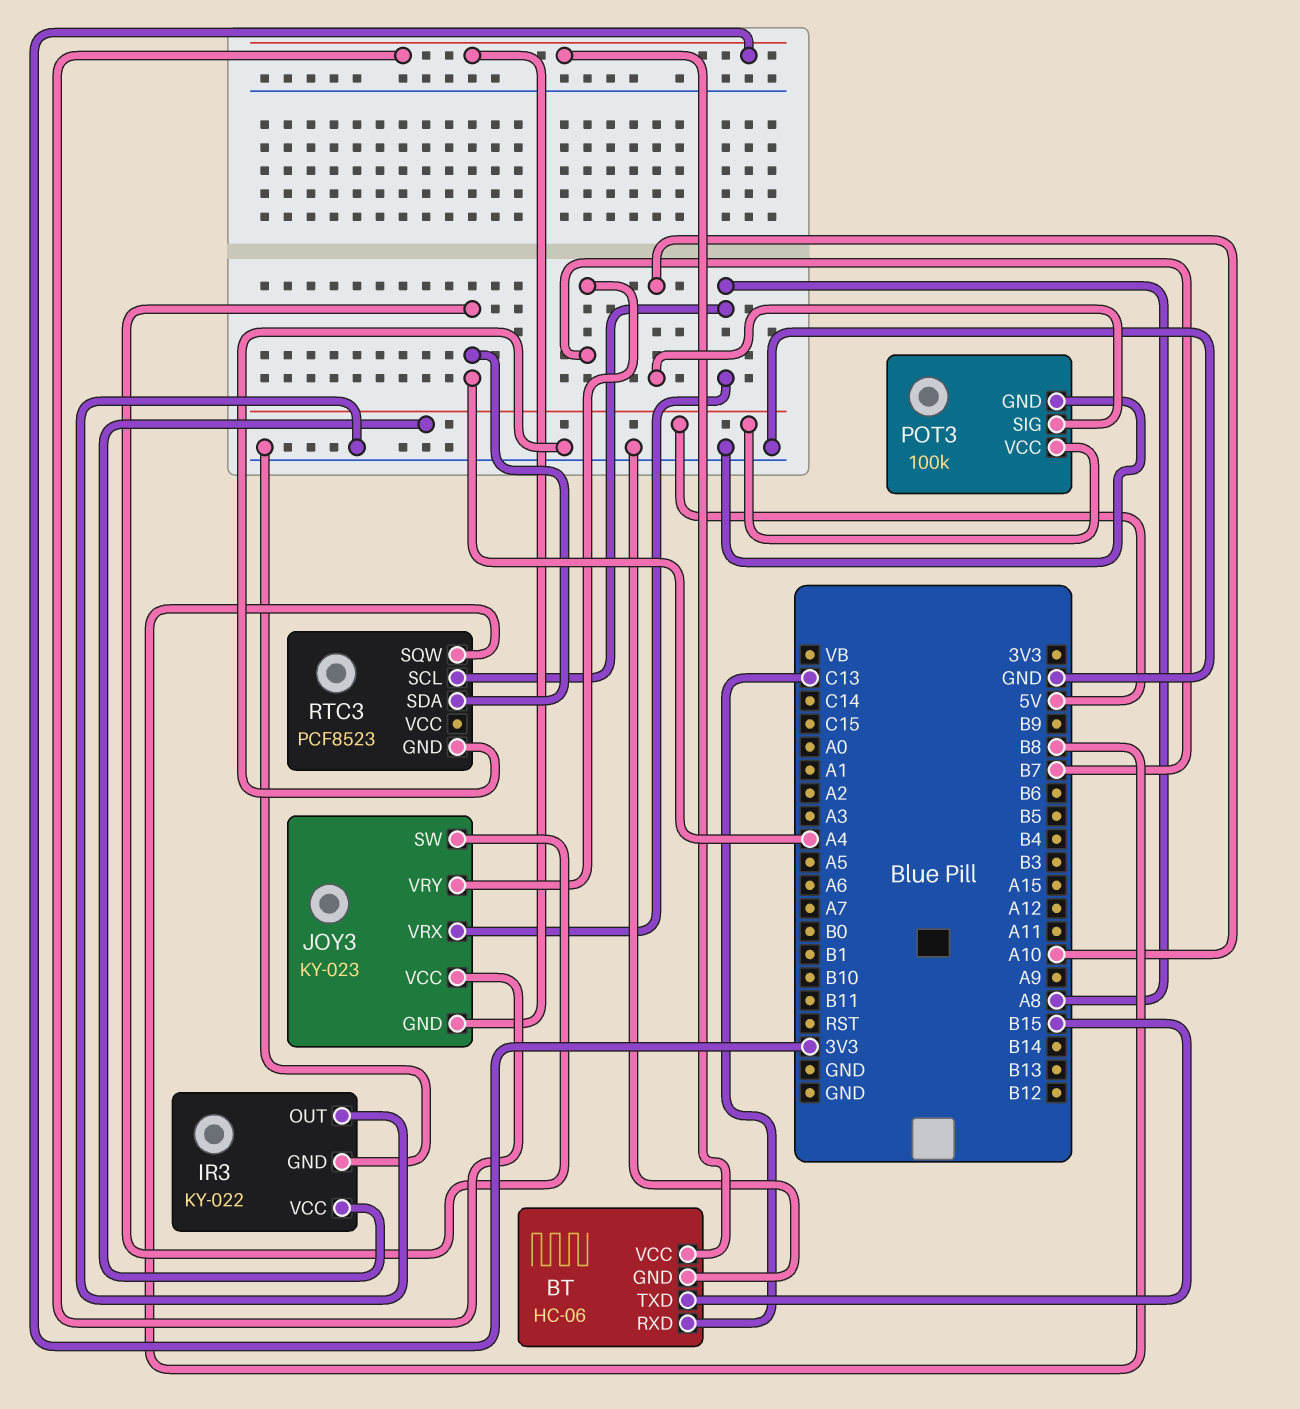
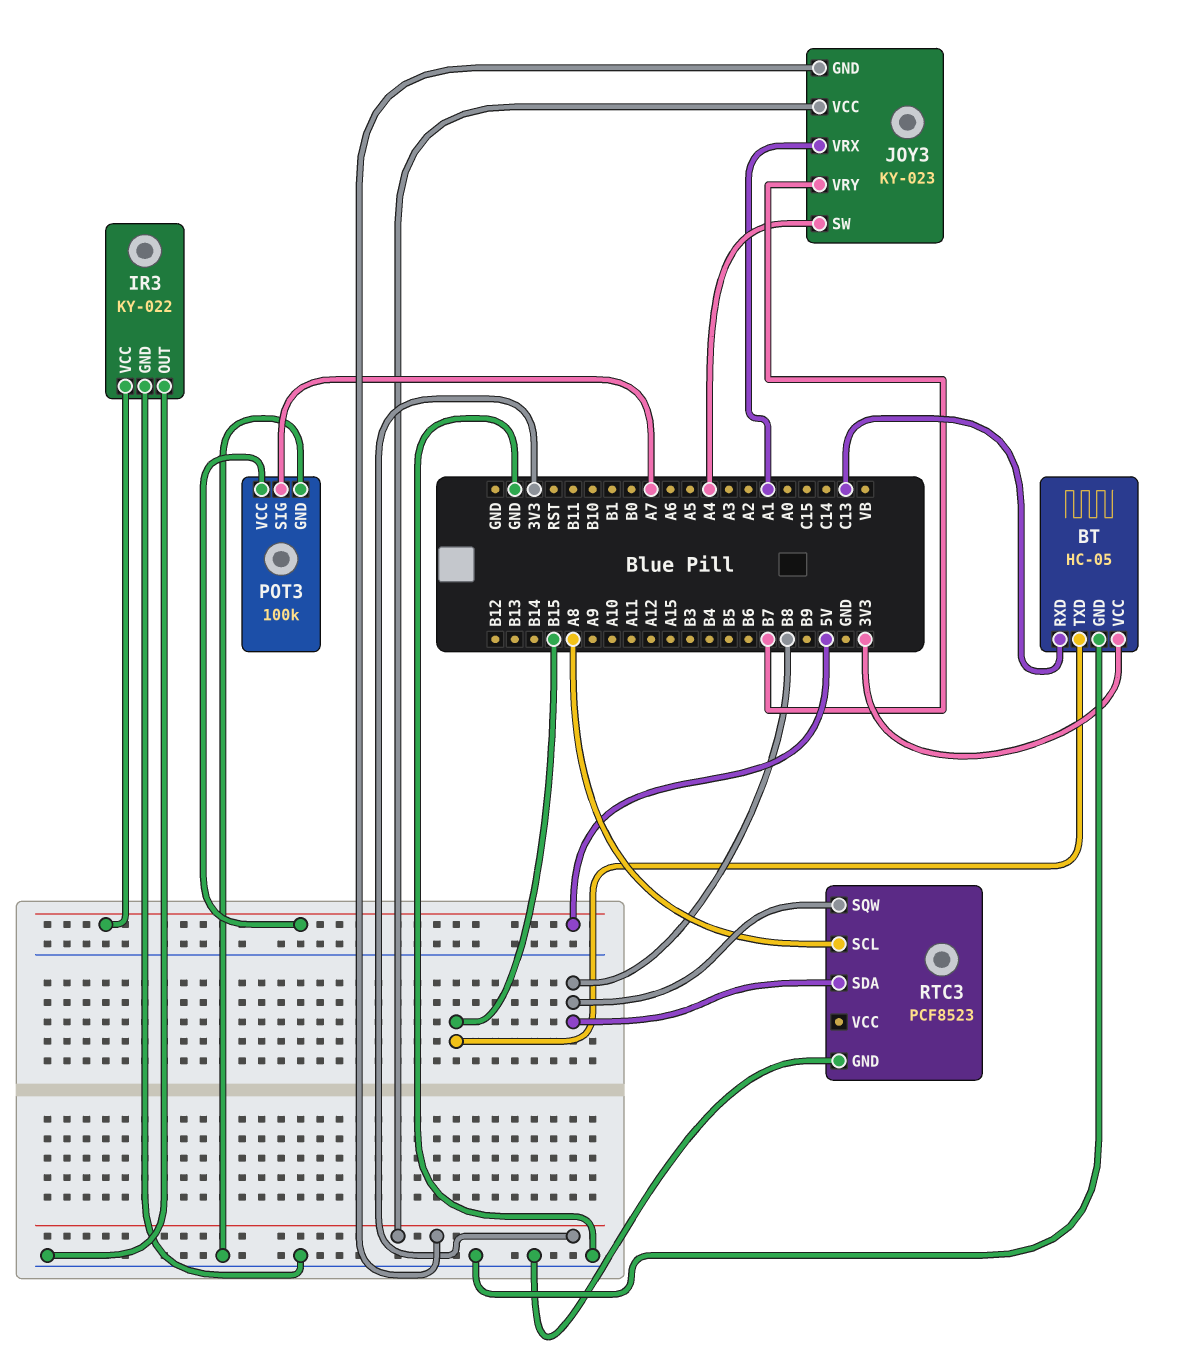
BT: HC-06 -> HC-05
JOY3 pin VRX: A8 -> A1
POT3 pin SIG: A10 -> A7
RTC3 pin SDA: A4 -> B8

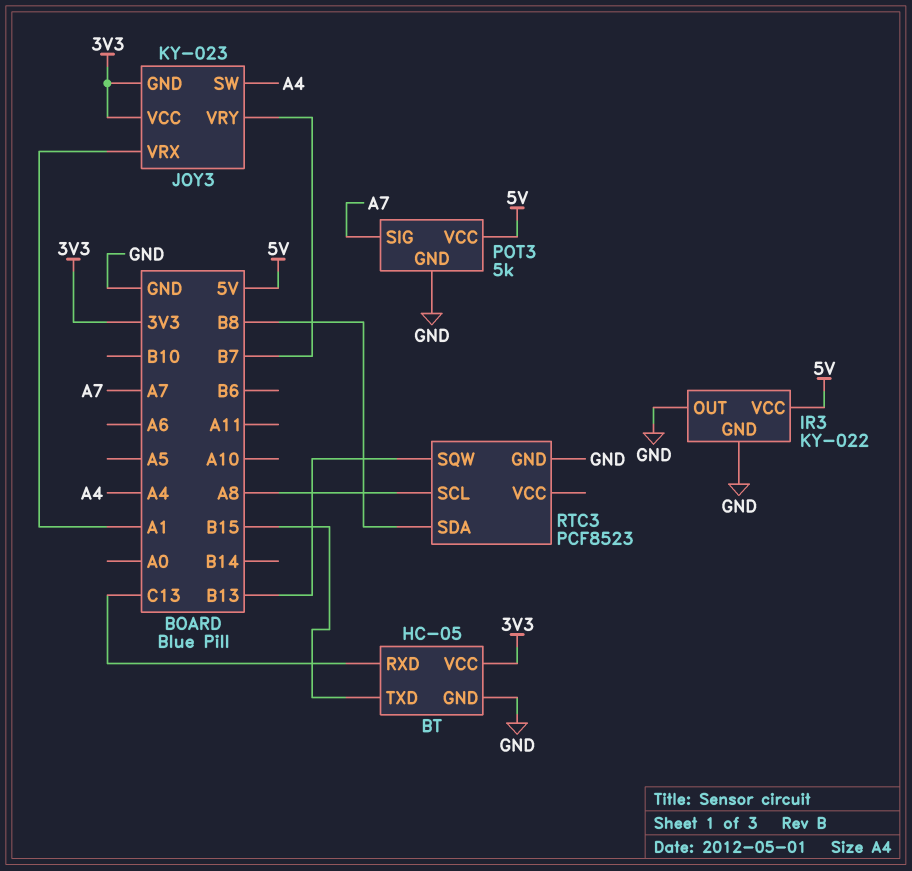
POT3: 100k -> 5k
RTC3 pin SQW: B8 -> B13

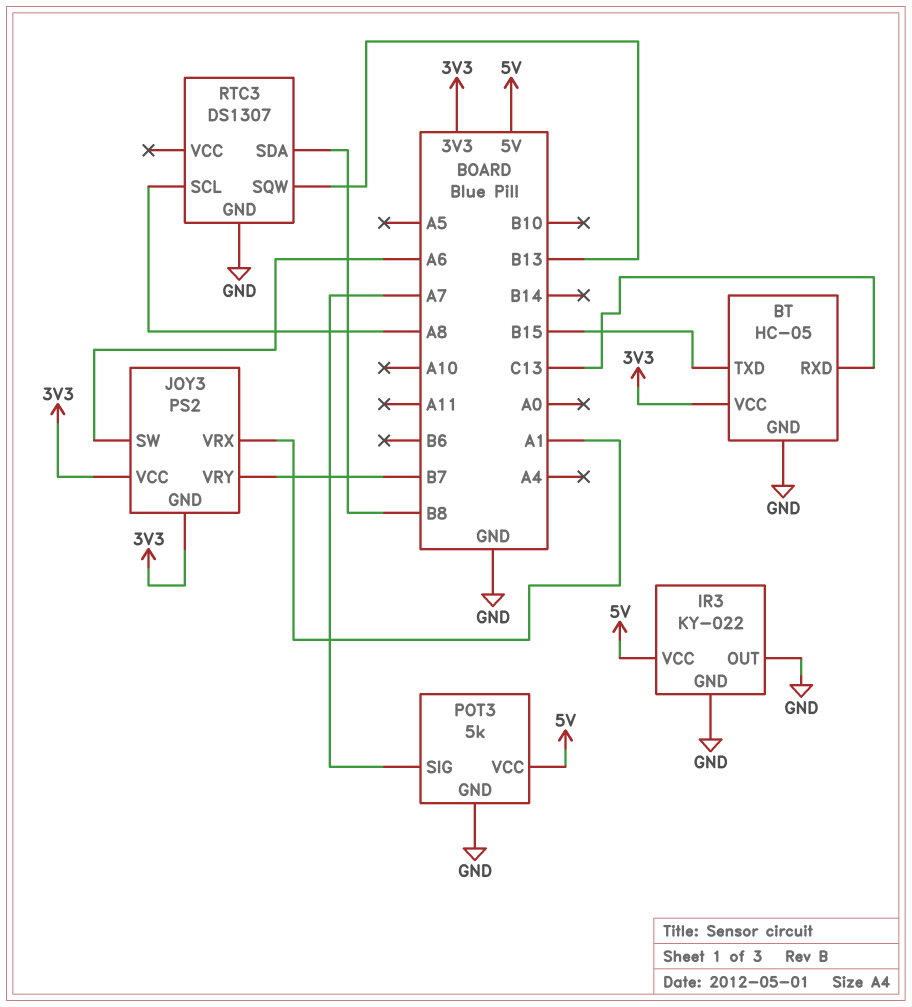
JOY3: KY-023 -> PS2
JOY3 pin SW: A4 -> A6
RTC3: PCF8523 -> DS1307

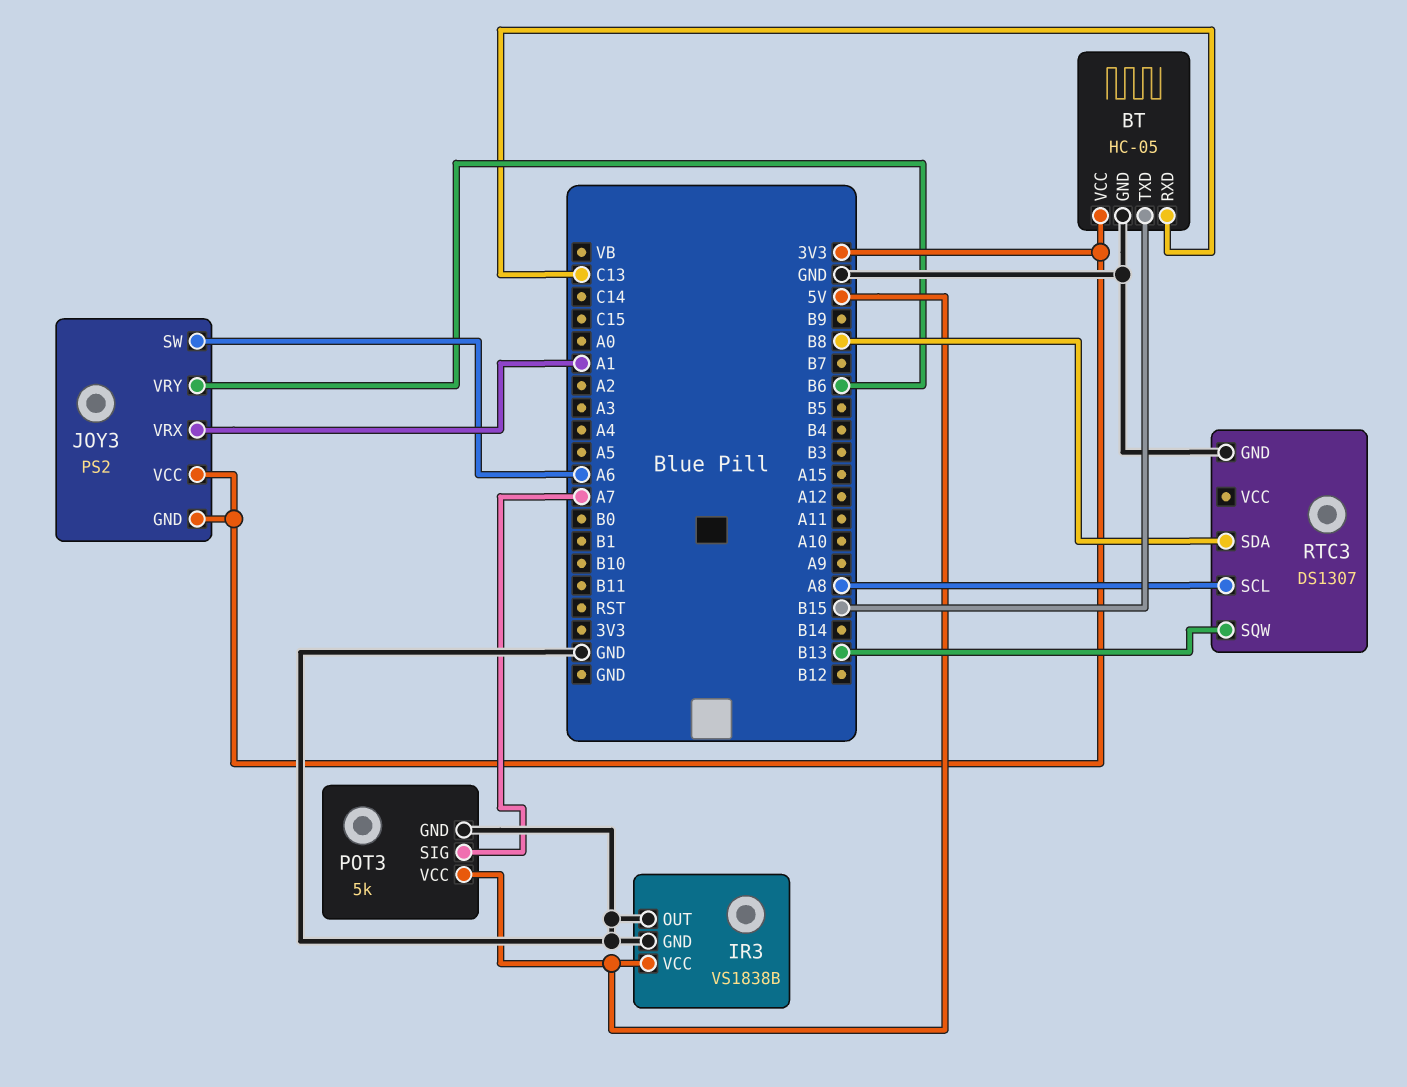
IR3: KY-022 -> VS1838B
JOY3 pin VRY: B7 -> B6

